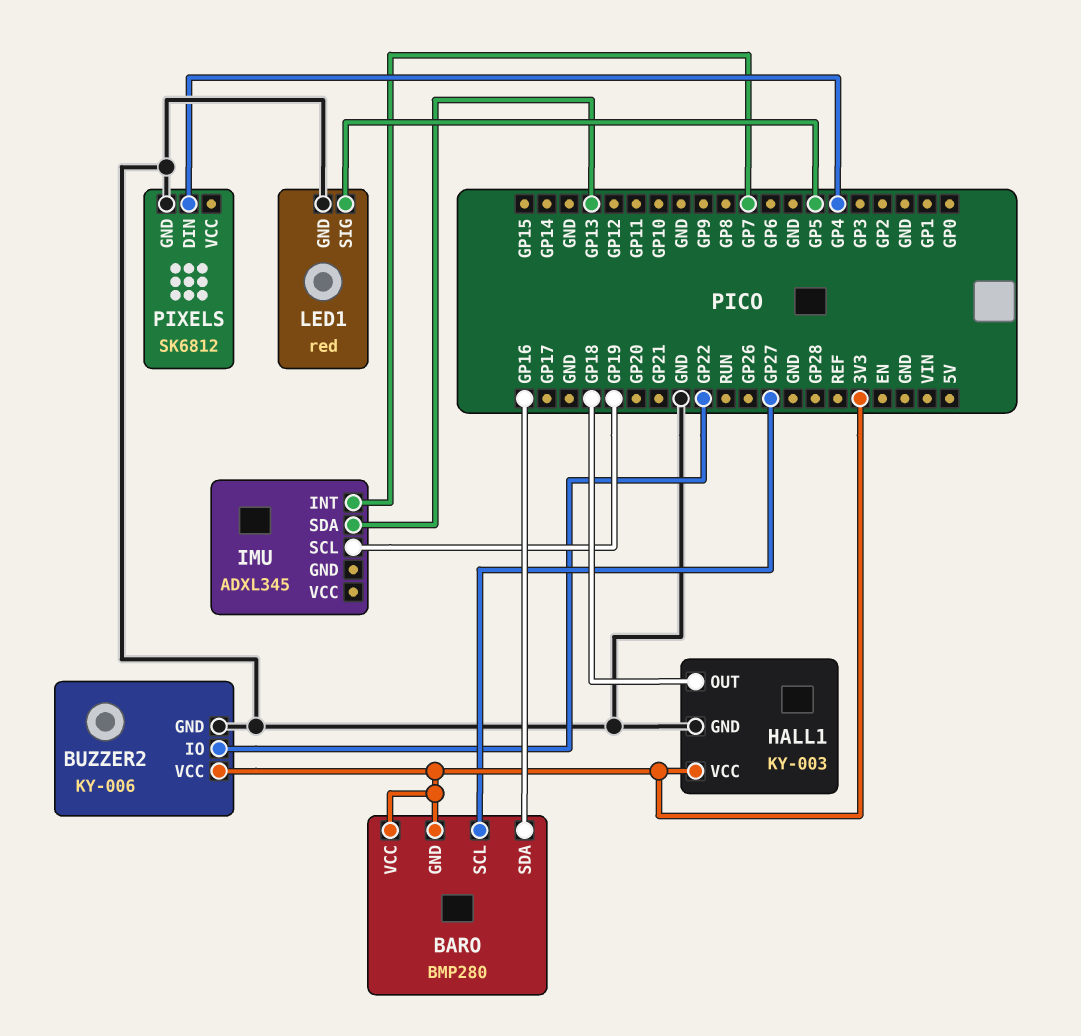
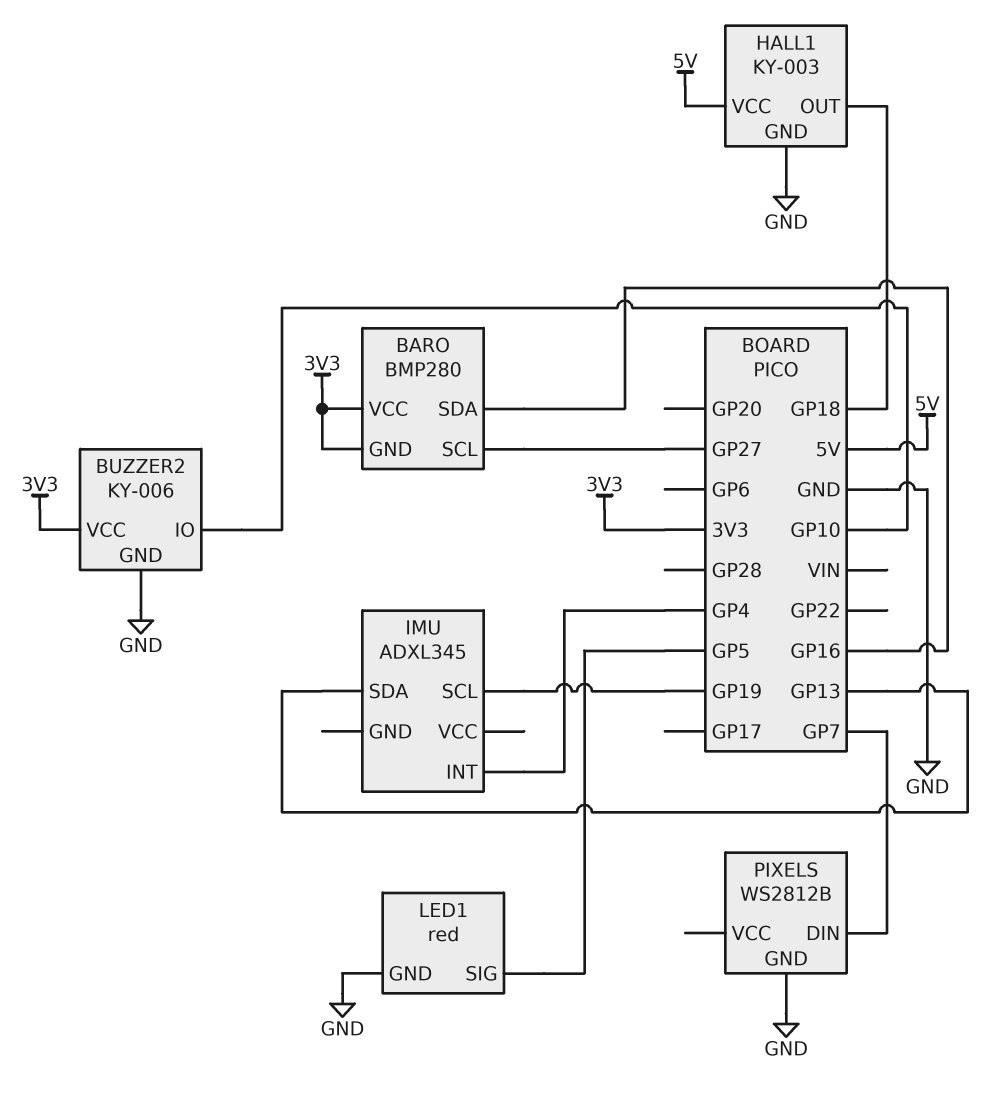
BUZZER2 pin IO: GP22 -> GP10
HALL1 pin VCC: 3V3 -> 5V
IMU pin INT: GP7 -> GP4
PIXELS: SK6812 -> WS2812B
PIXELS pin DIN: GP4 -> GP7

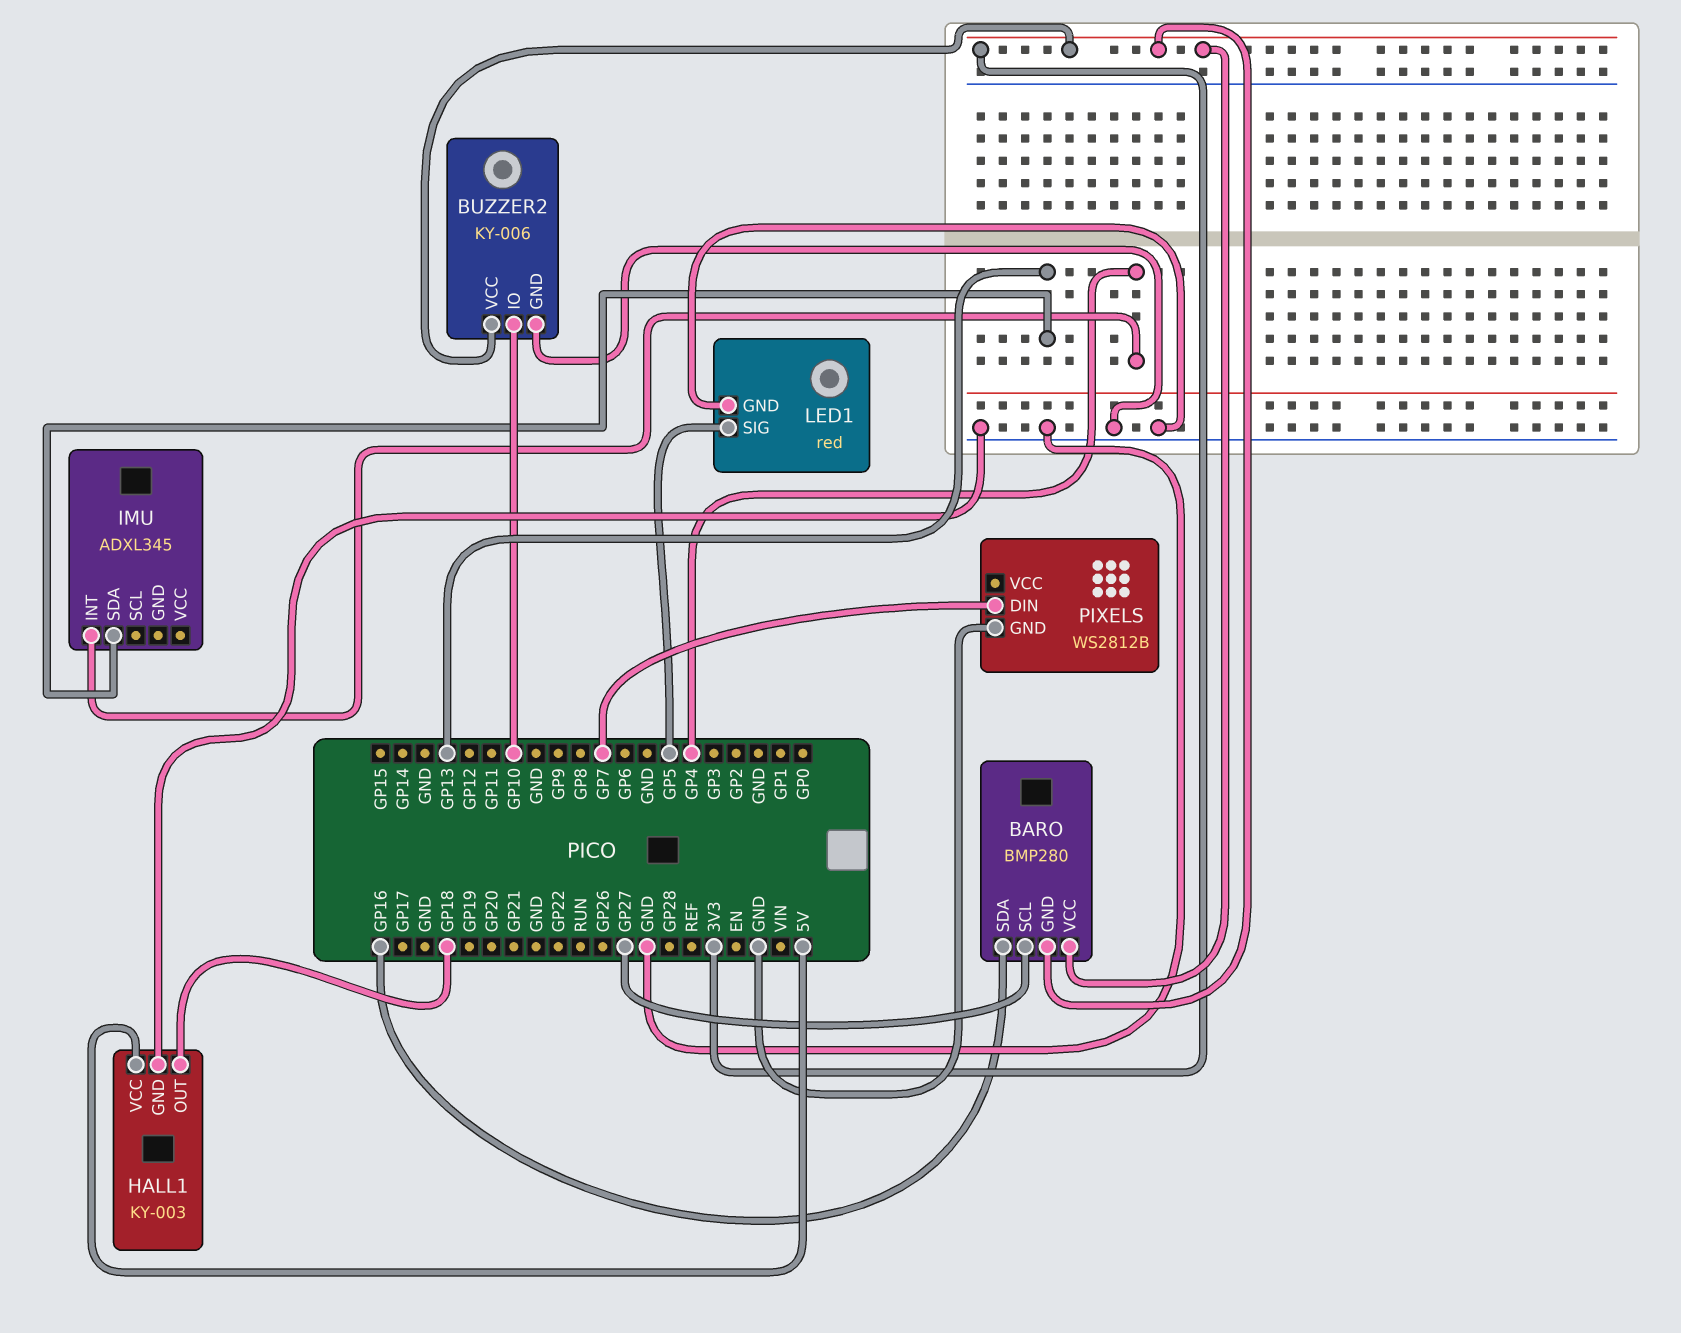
IMU pin SCL: GP19 -> none

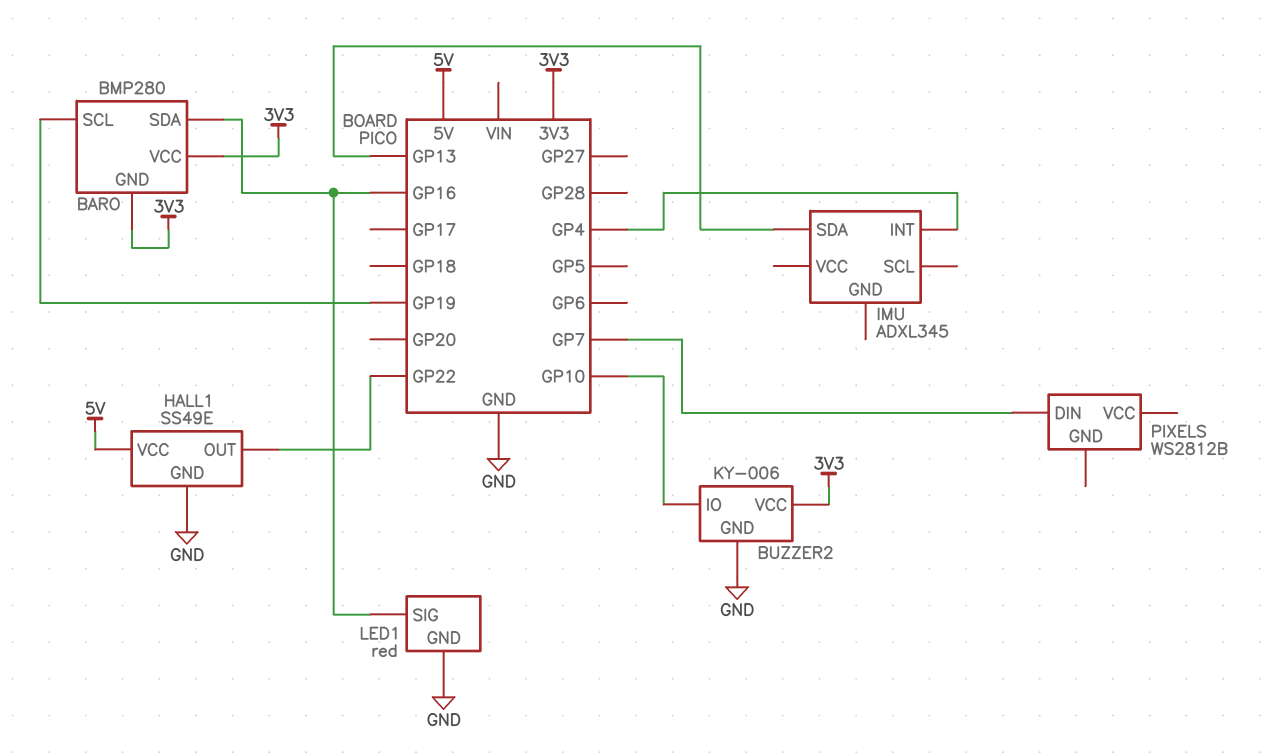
BARO pin SCL: GP27 -> GP19
HALL1: KY-003 -> SS49E
HALL1 pin OUT: GP18 -> GP22
LED1 pin SIG: GP5 -> GP16
PIXELS pin GND: GND -> none

